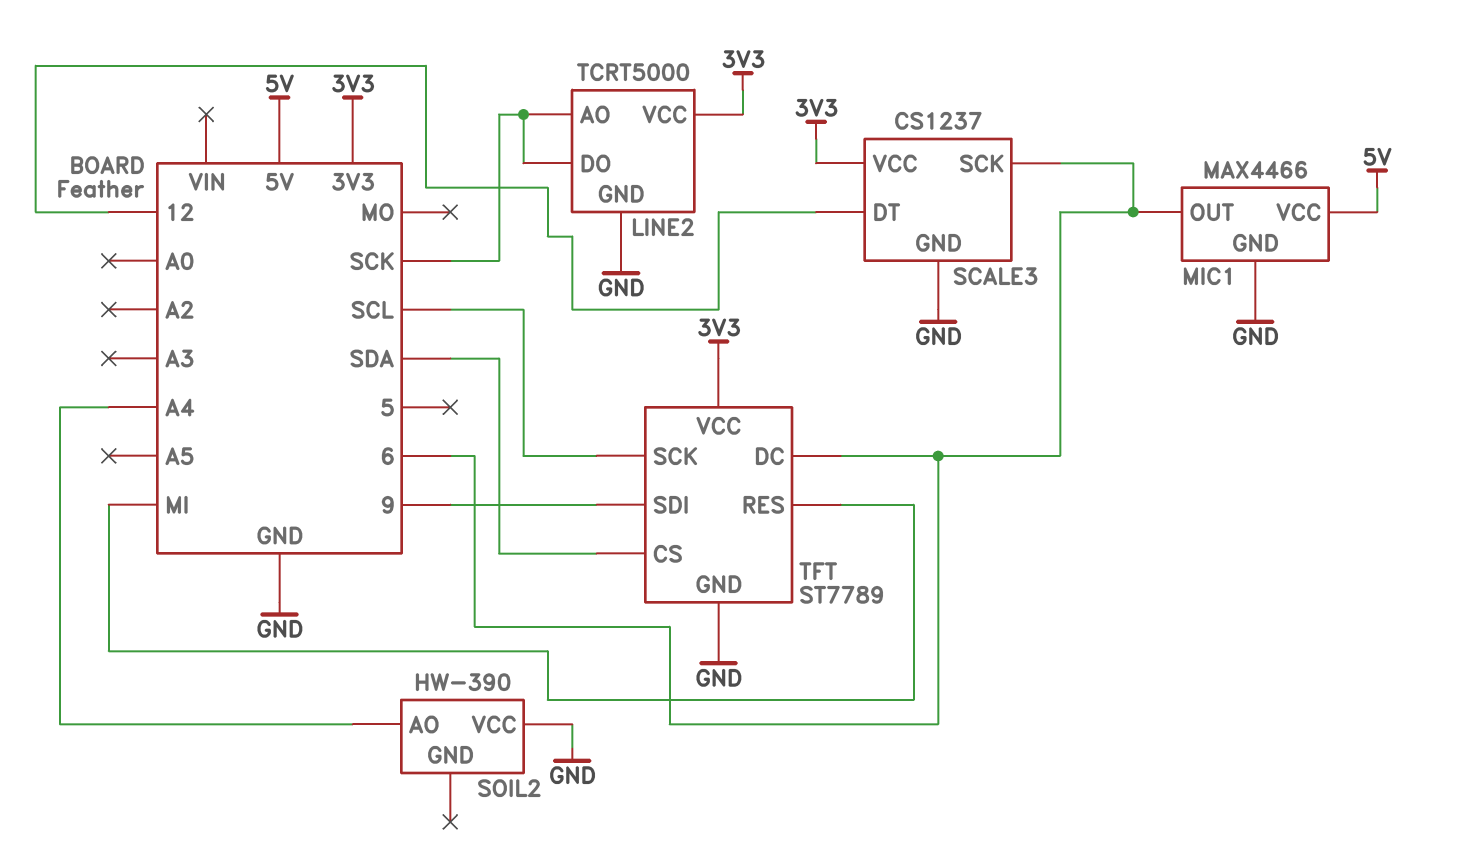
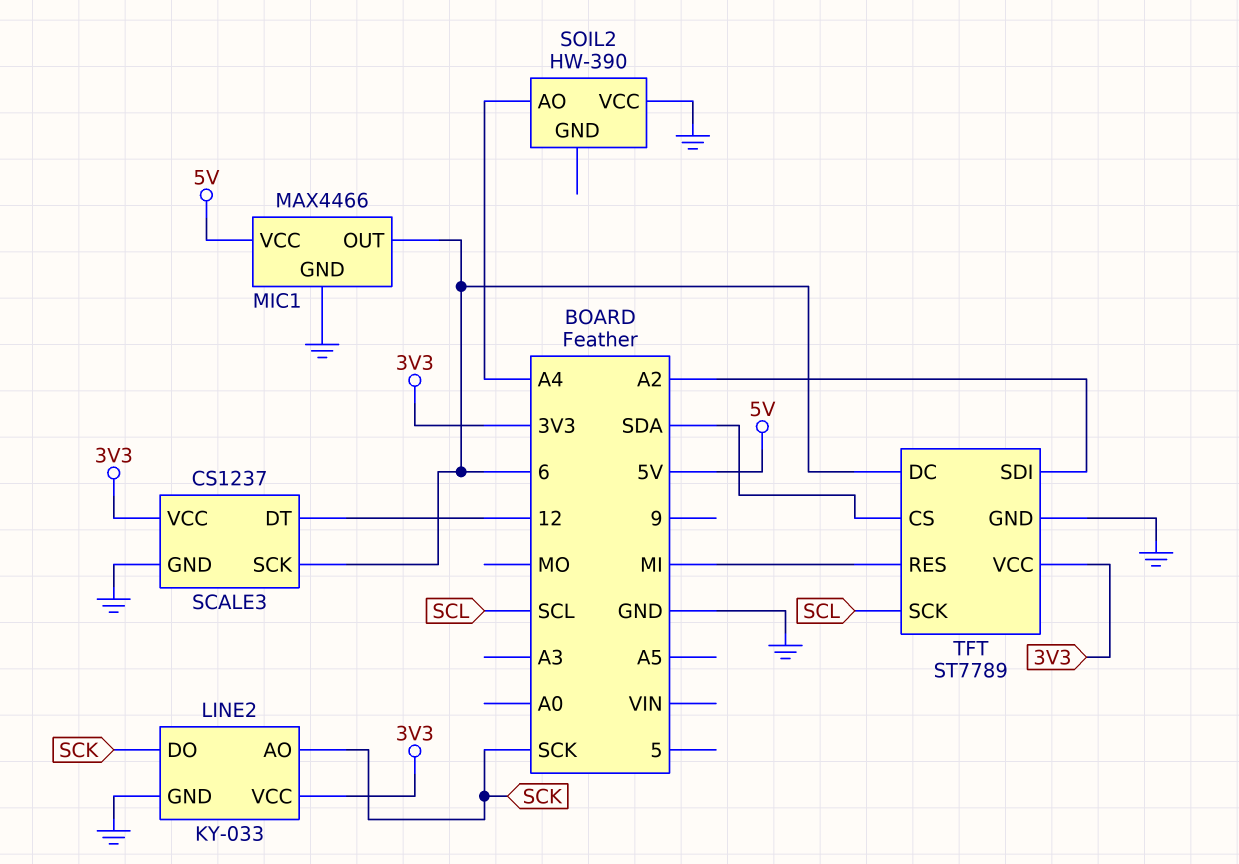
LINE2: TCRT5000 -> KY-033
TFT pin SDI: 9 -> A2

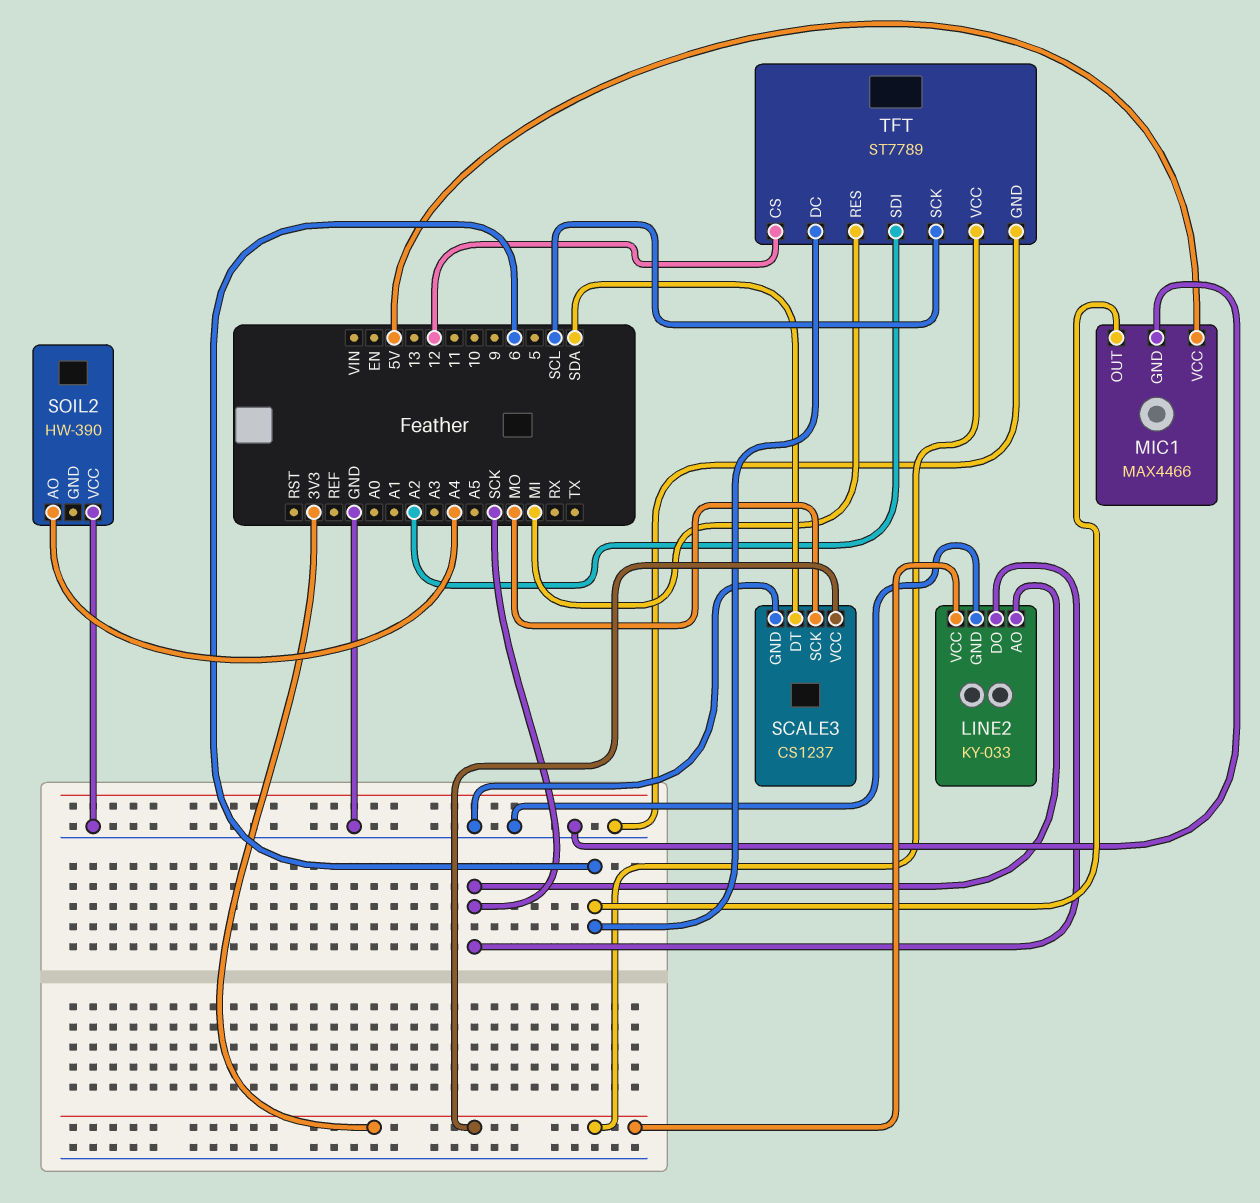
SCALE3 pin DT: 12 -> SDA
SCALE3 pin SCK: 6 -> MO
TFT pin CS: SDA -> 12

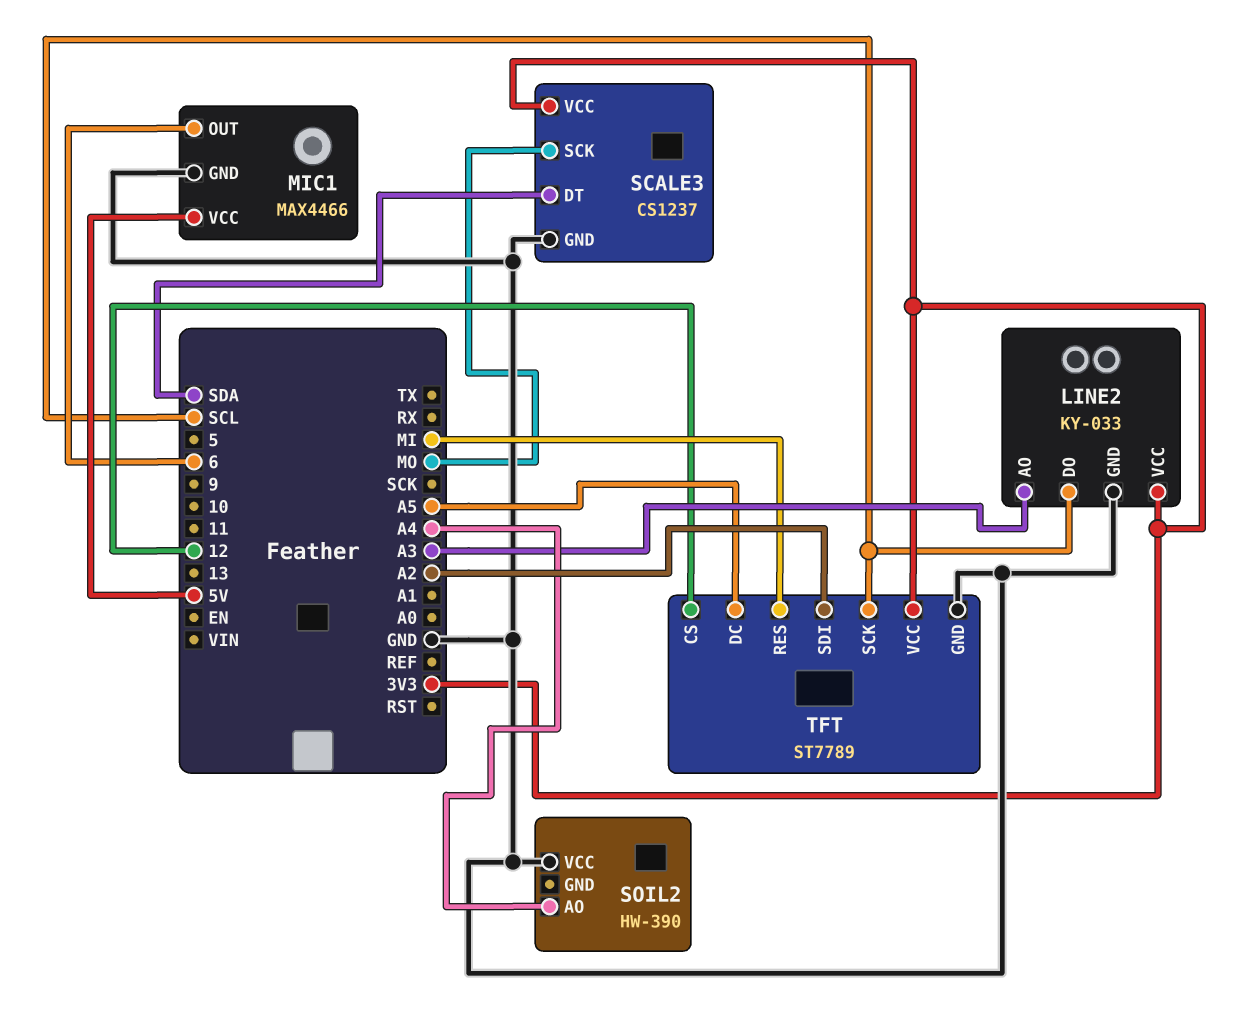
LINE2 pin AO: SCK -> A3
LINE2 pin DO: SCK -> SCL
TFT pin DC: 6 -> A5

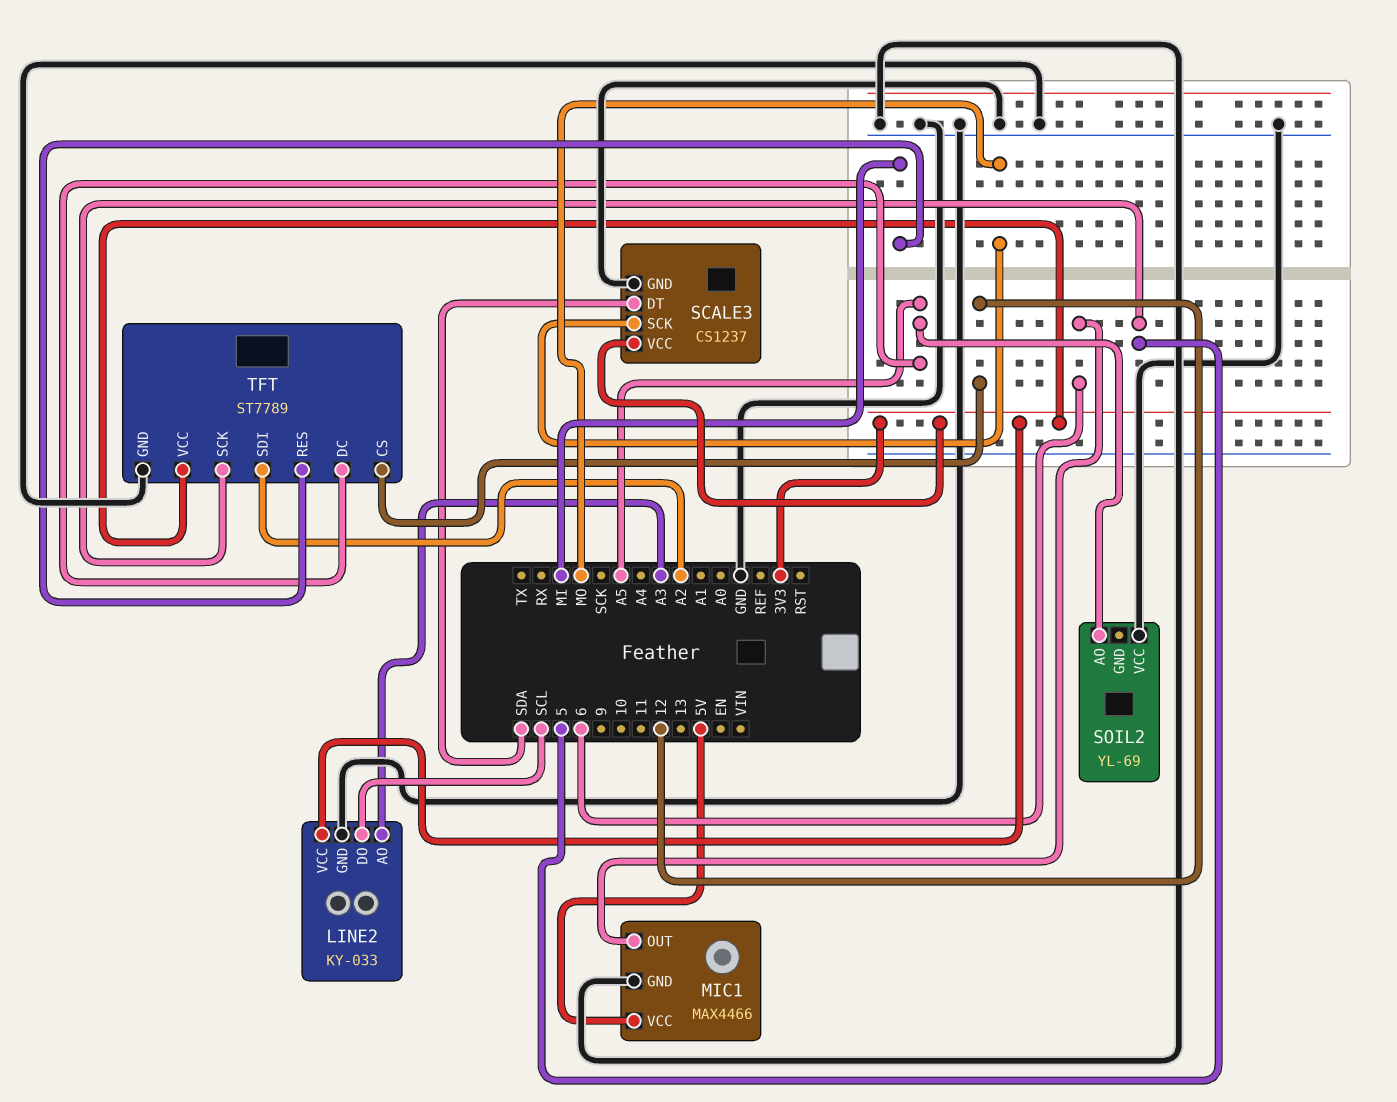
SOIL2: HW-390 -> YL-69
SOIL2 pin AO: A4 -> A5
TFT pin SCK: SCL -> 5

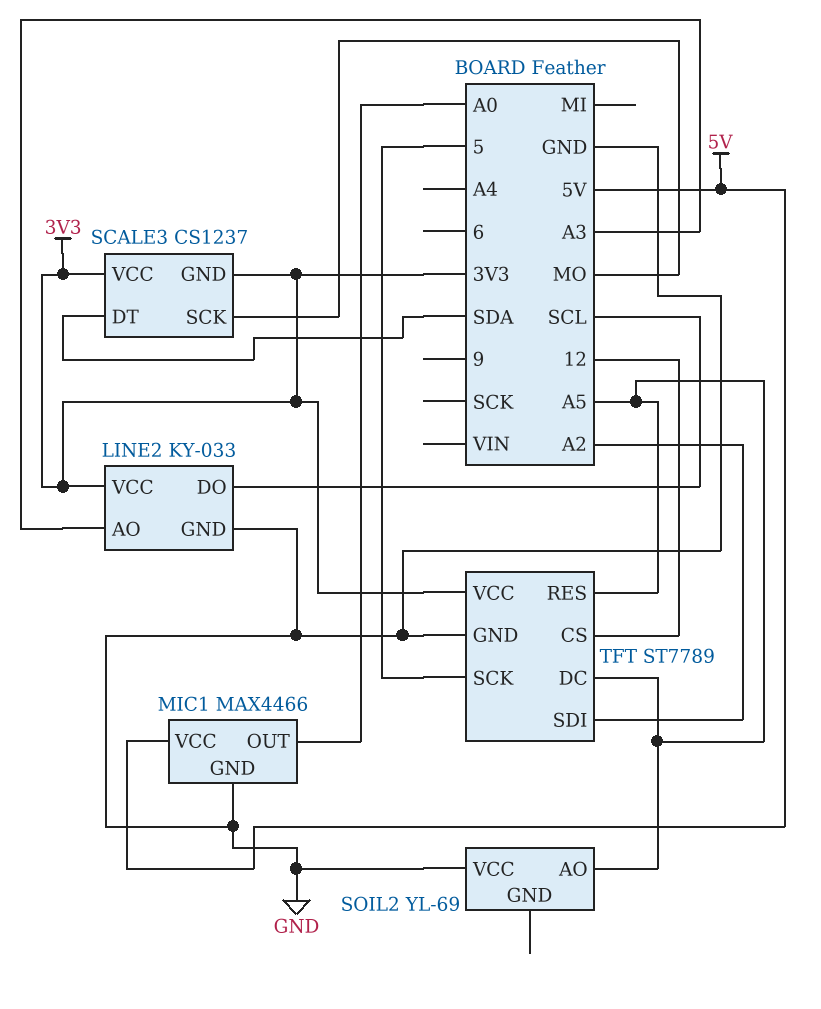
MIC1 pin OUT: 6 -> A0
SCALE3 pin GND: GND -> 3V3
TFT pin RES: MI -> A5

